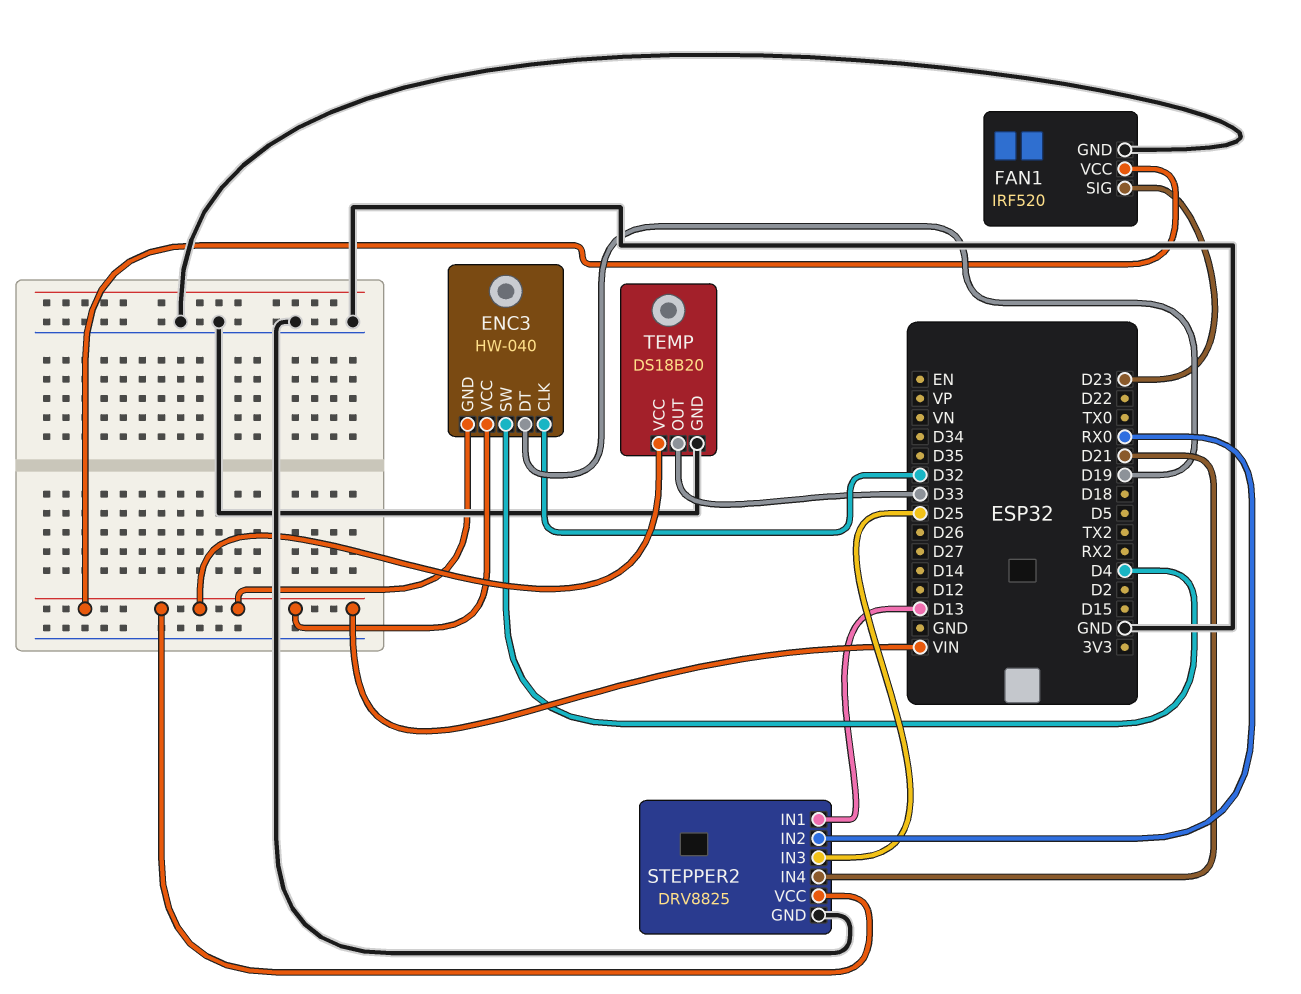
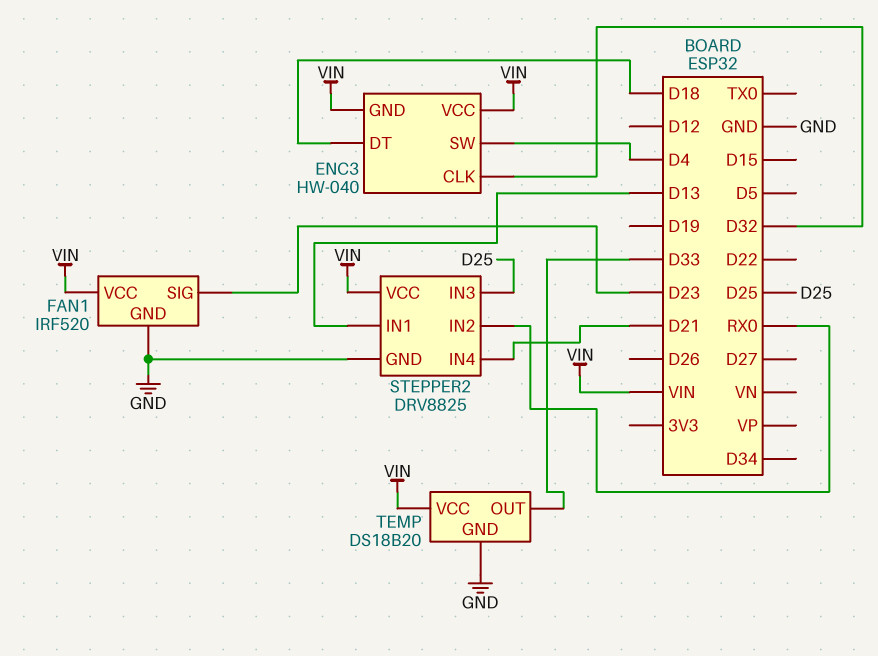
ENC3 pin DT: D19 -> D18

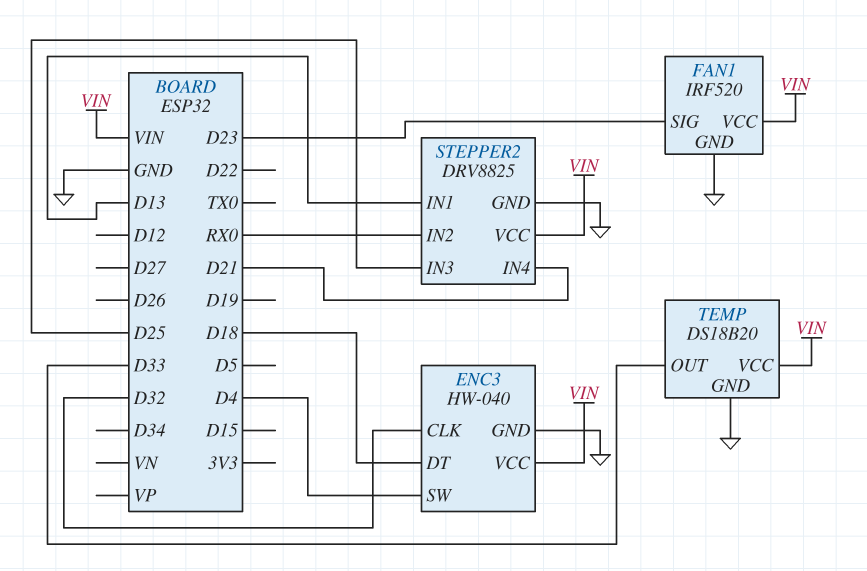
ENC3 pin GND: VIN -> GND

